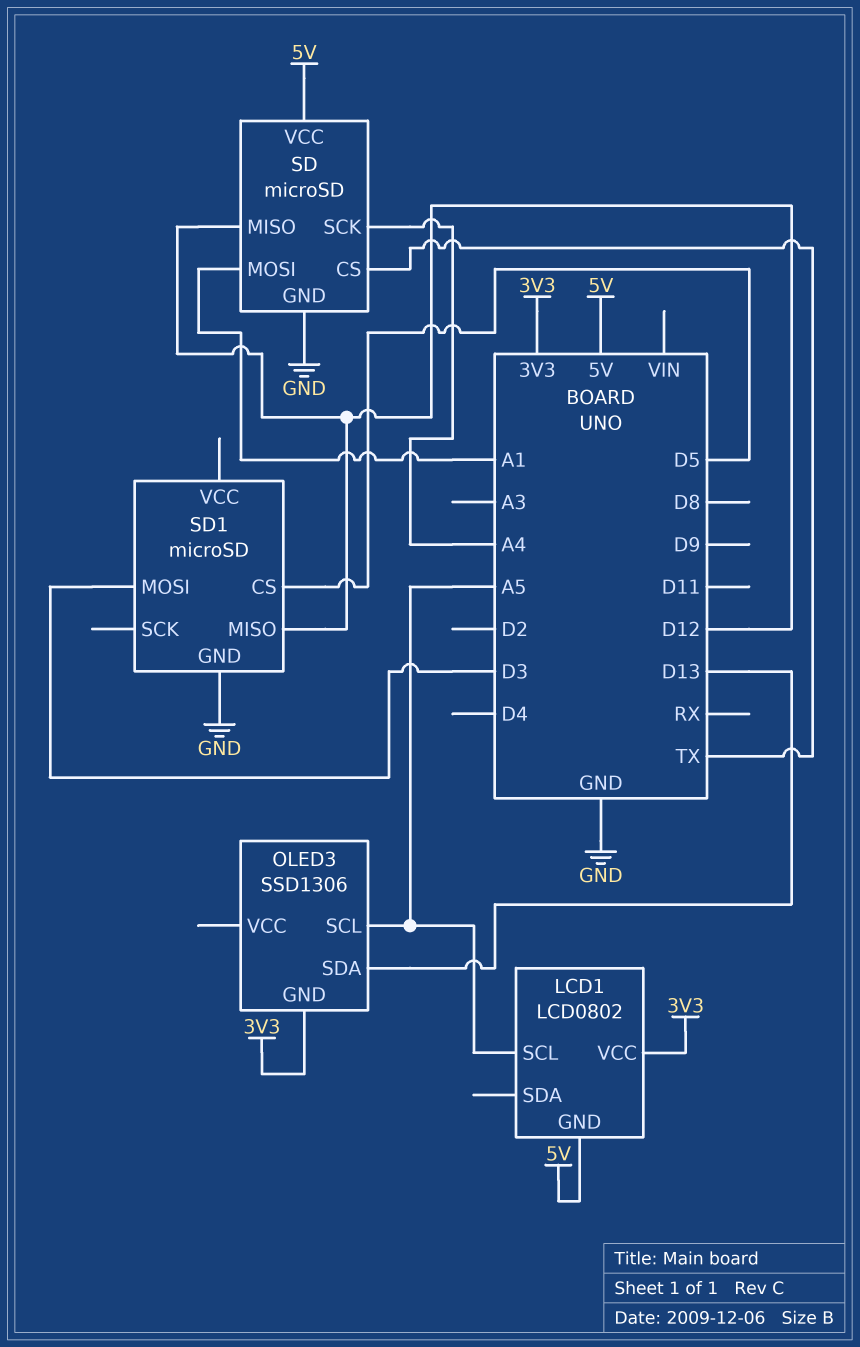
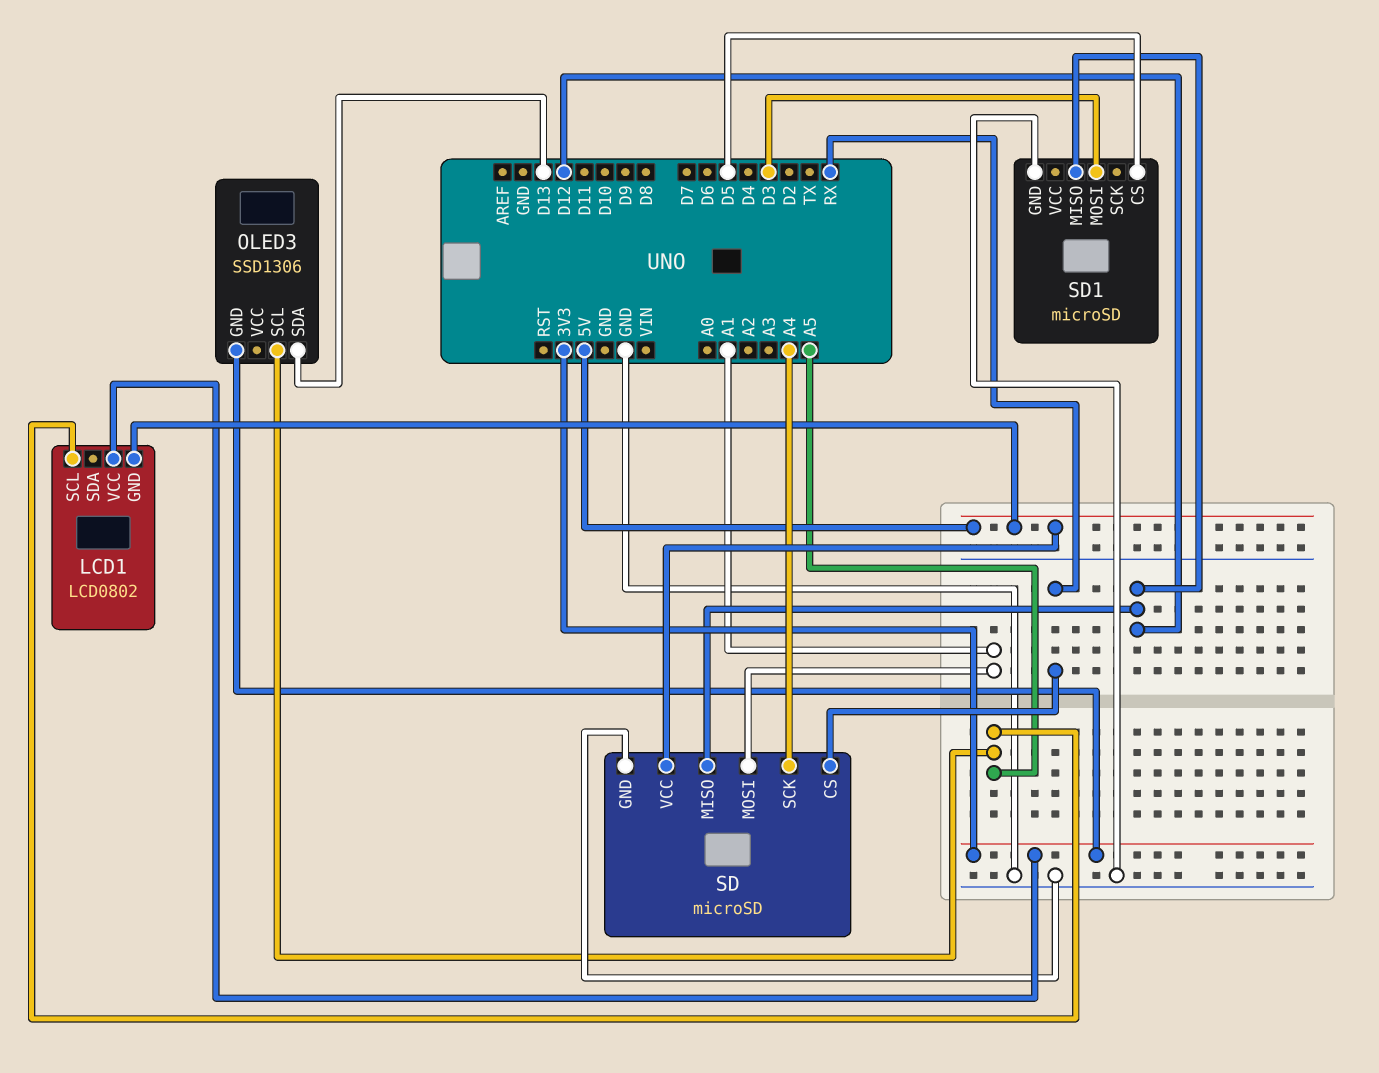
SD pin CS: TX -> RX

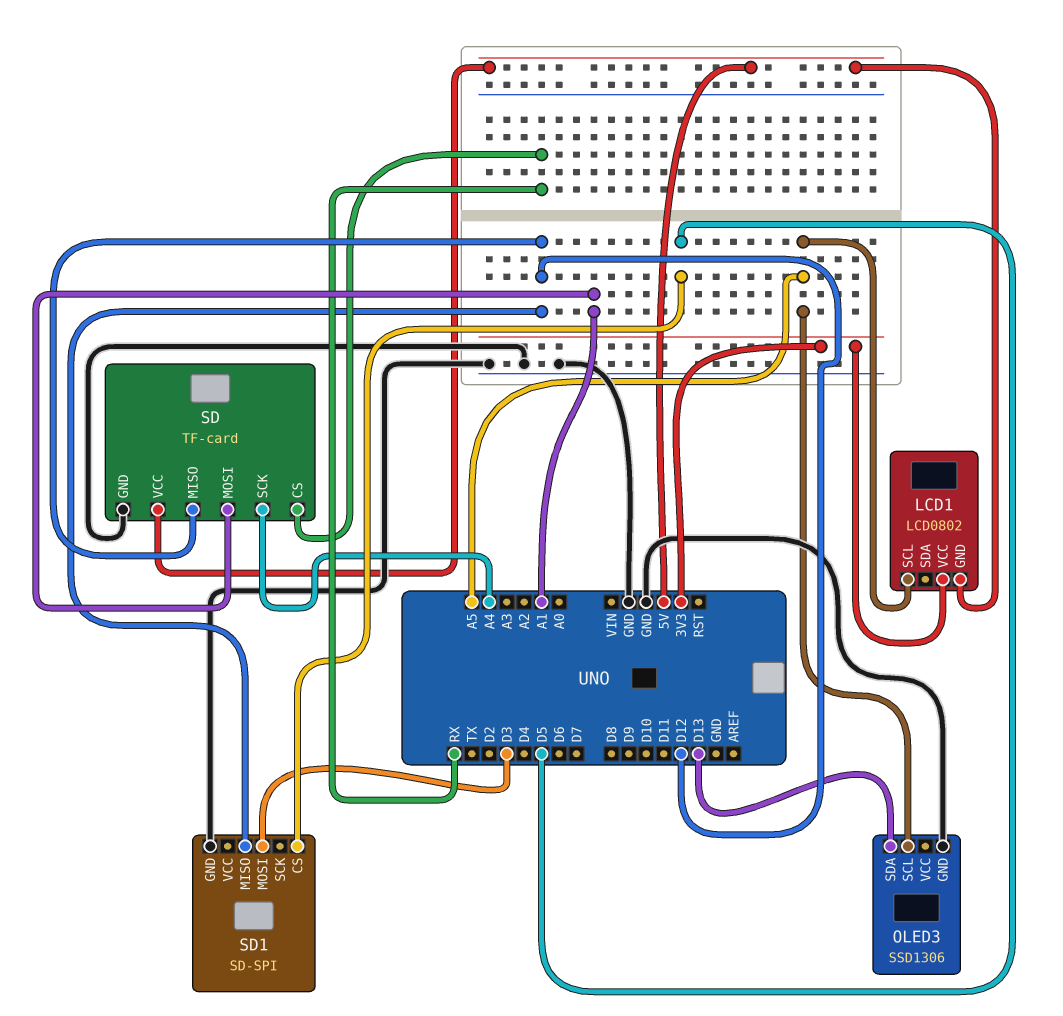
OLED3 pin GND: 3V3 -> GND
SD: microSD -> TF-card
SD1: microSD -> SD-SPI

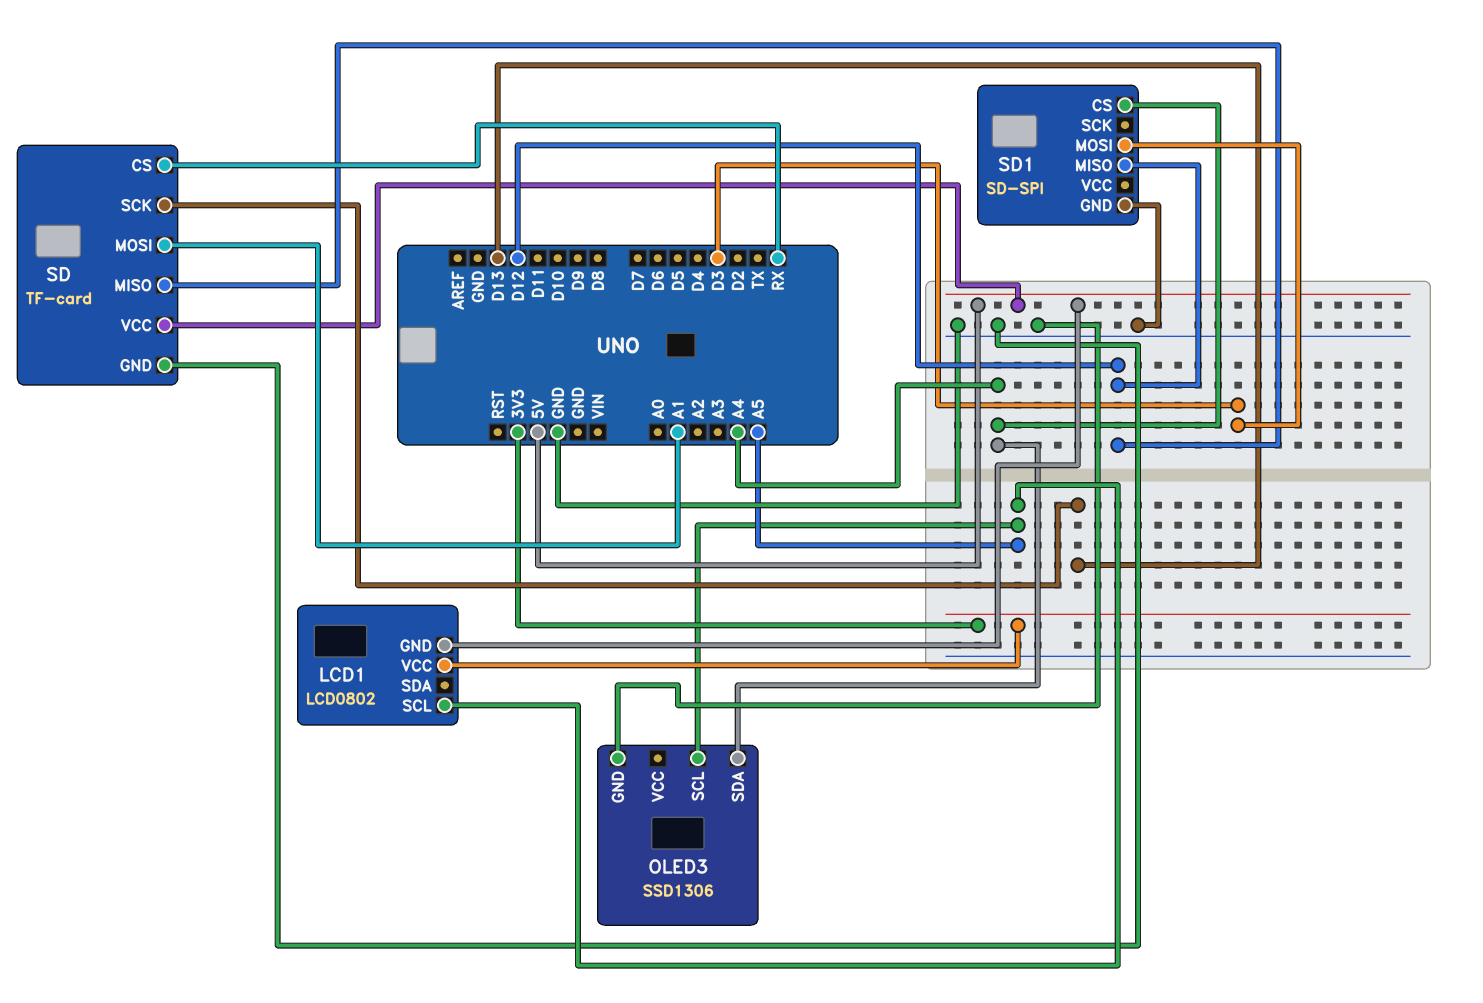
OLED3 pin SDA: D13 -> A4
SD pin SCK: A4 -> D13
SD1 pin CS: D5 -> A4

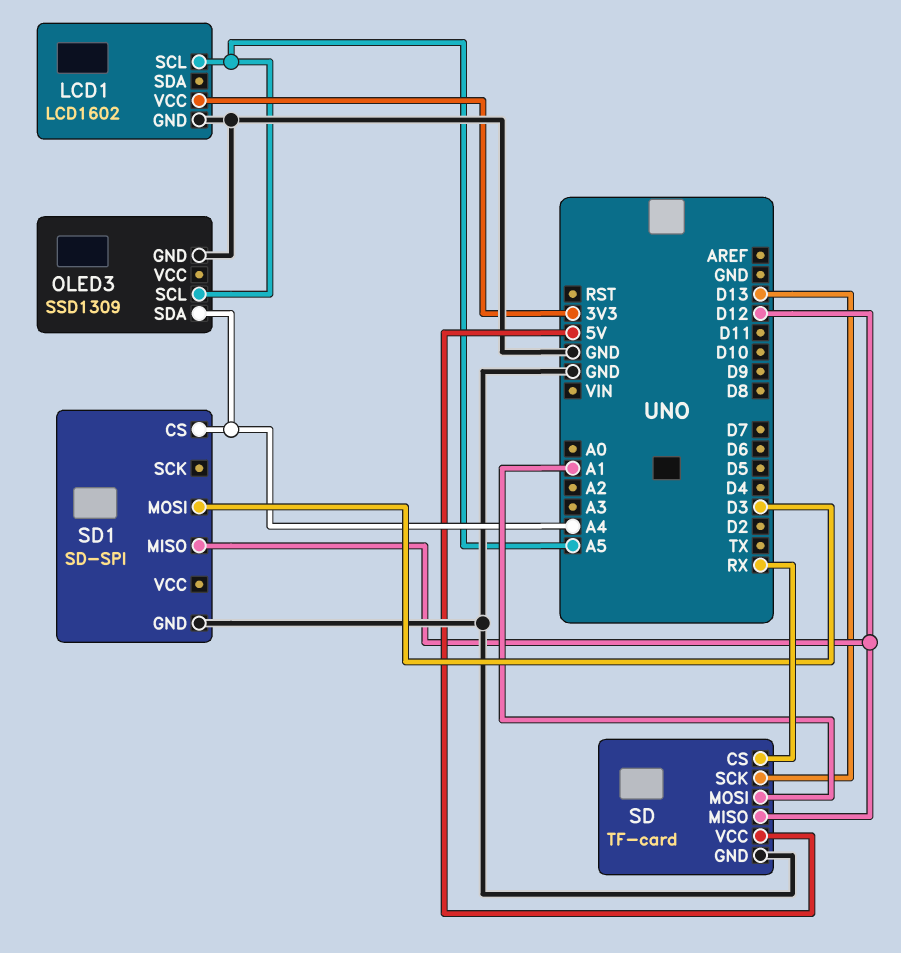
LCD1: LCD0802 -> LCD1602
LCD1 pin GND: 5V -> GND
OLED3: SSD1306 -> SSD1309

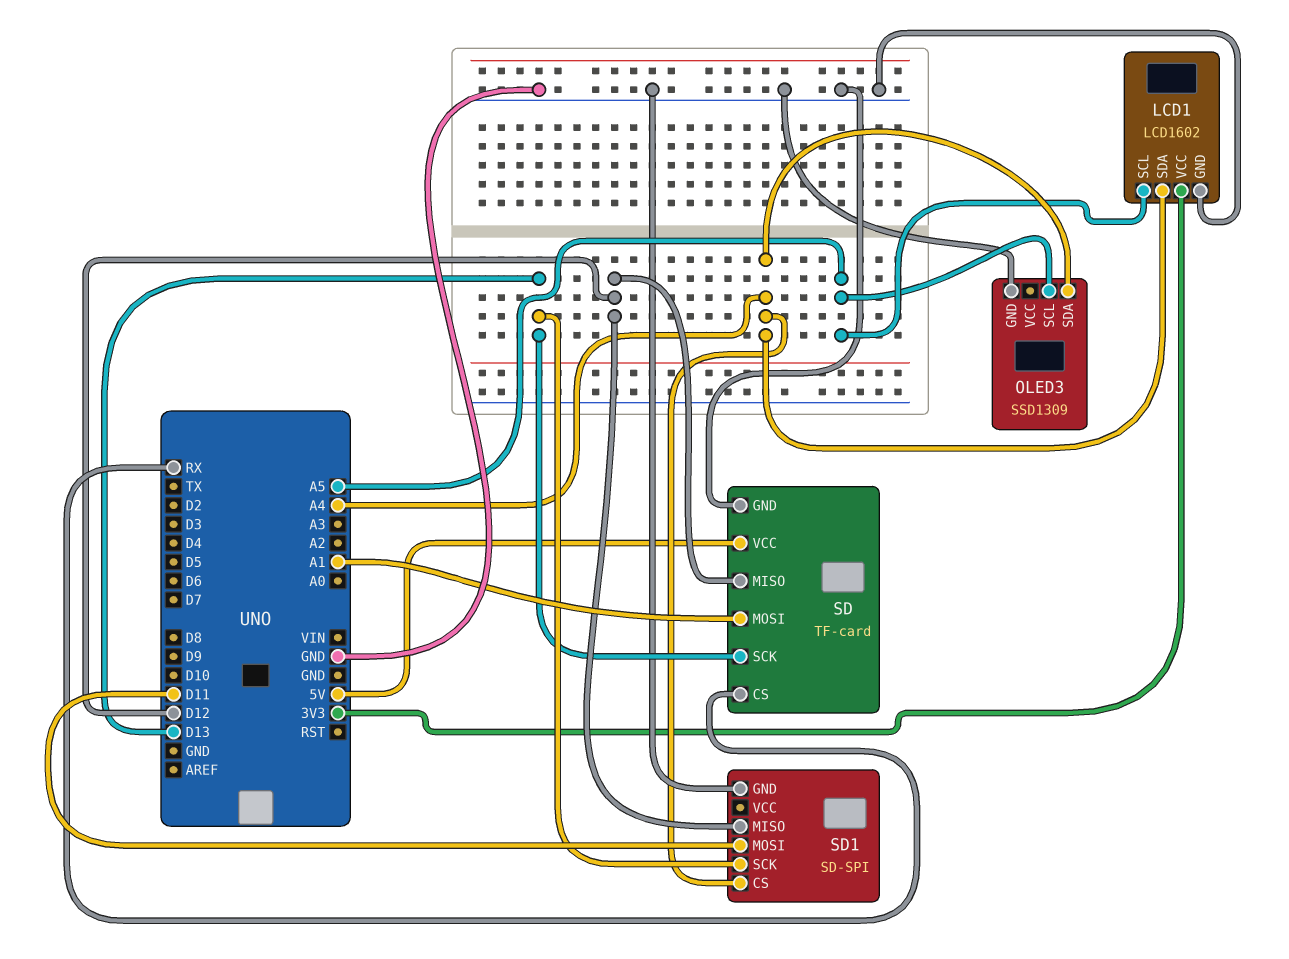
LCD1 pin SDA: none -> A4
SD1 pin MOSI: D3 -> D11
SD1 pin SCK: none -> D13

